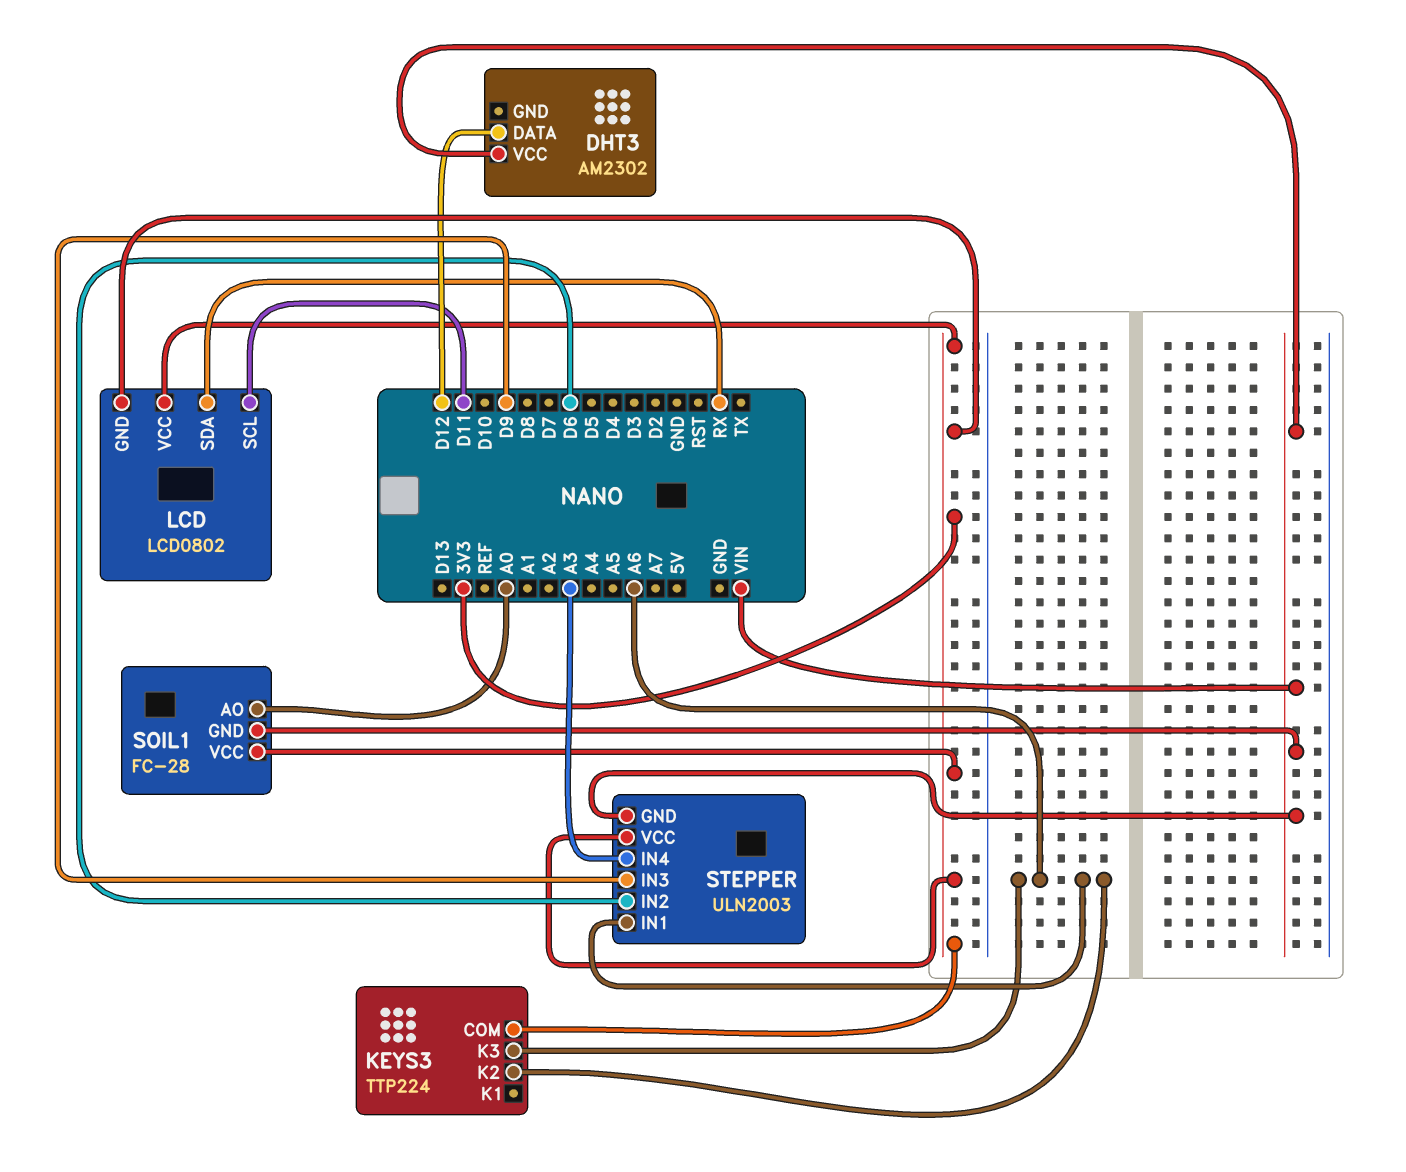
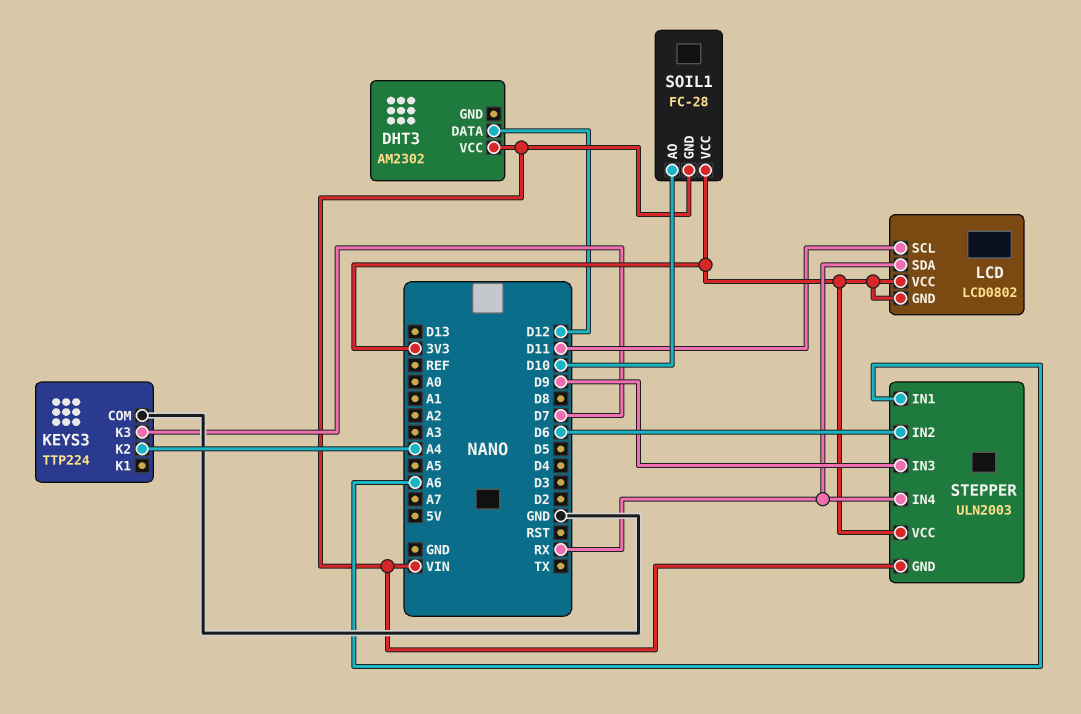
KEYS3 pin COM: 3V3 -> GND
KEYS3 pin K2: A6 -> A4
KEYS3 pin K3: A6 -> D7
SOIL1 pin AO: A0 -> D10
STEPPER pin IN4: A3 -> RX

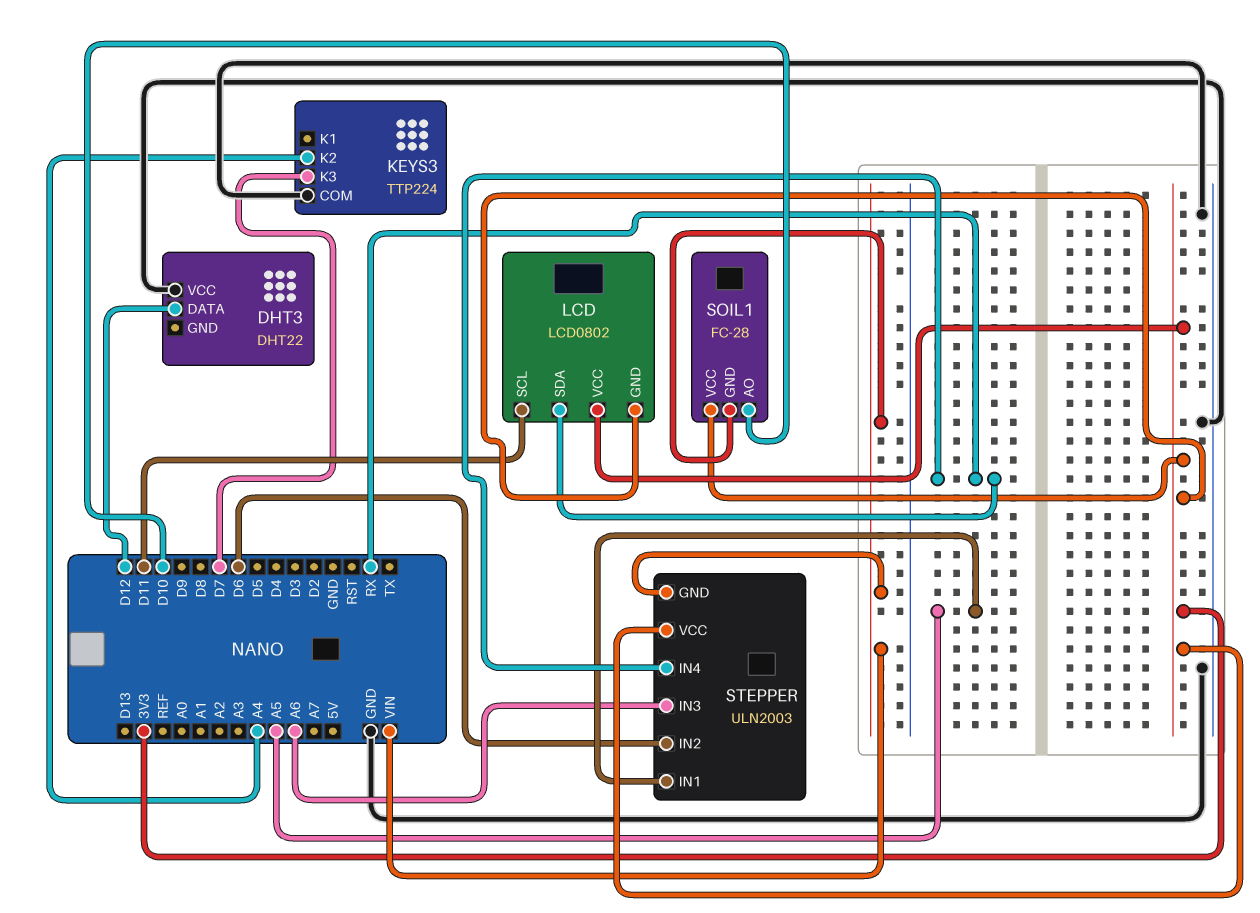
DHT3: AM2302 -> DHT22
DHT3 pin VCC: VIN -> GND
STEPPER pin IN1: A6 -> A5
STEPPER pin IN3: D9 -> A6

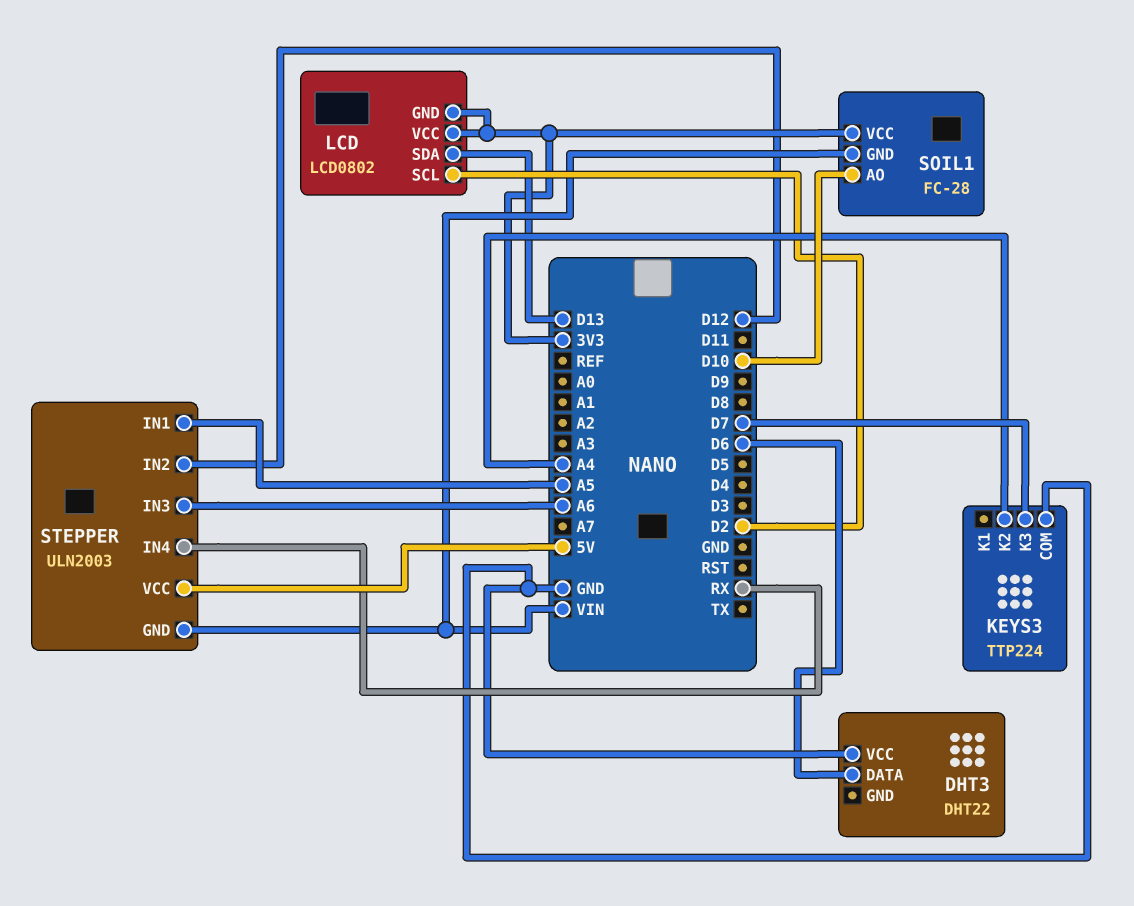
DHT3 pin DATA: D12 -> D6
LCD pin SCL: D11 -> D2
LCD pin SDA: RX -> D13
STEPPER pin IN2: D6 -> D12
STEPPER pin VCC: 3V3 -> 5V

